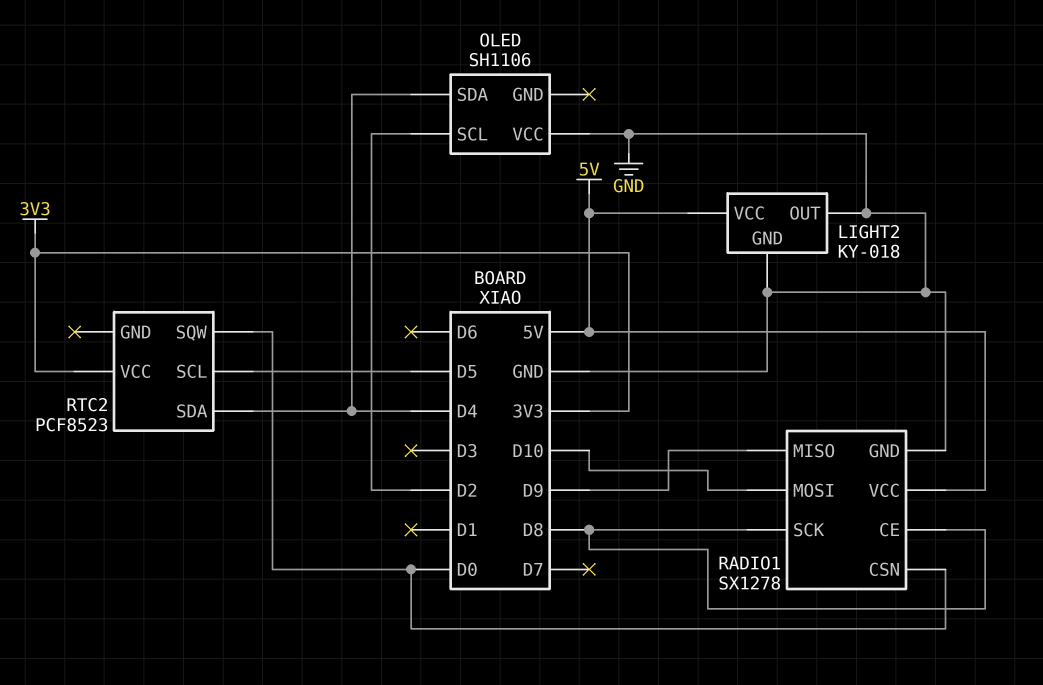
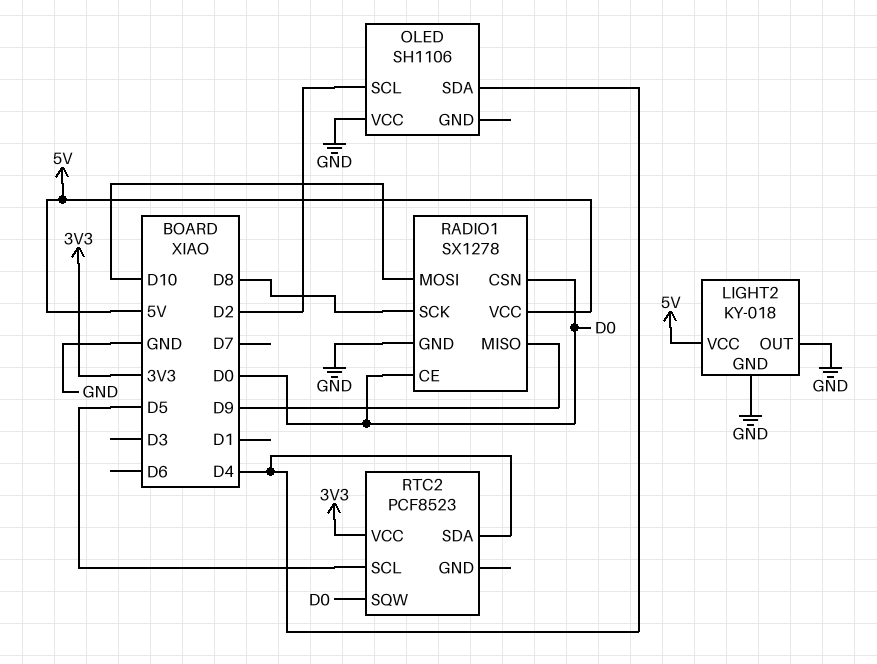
RADIO1 pin CE: D8 -> D0

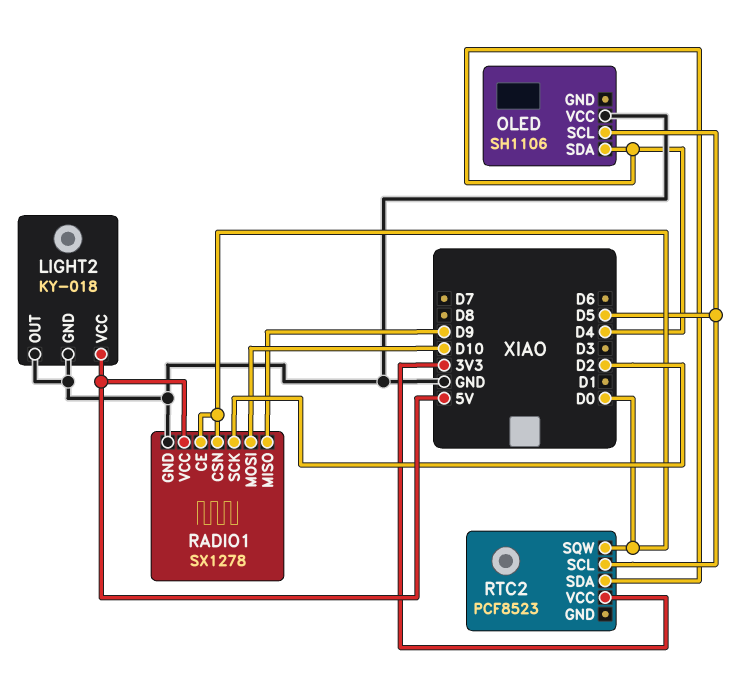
OLED pin SCL: D2 -> D5
RADIO1 pin SCK: D8 -> D2

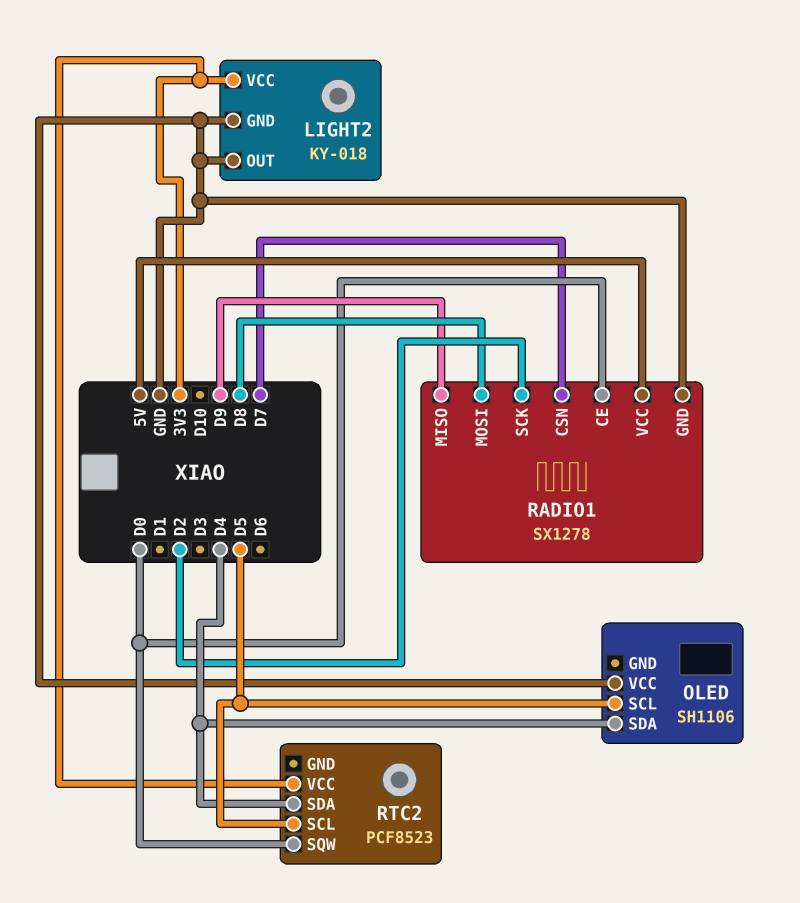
LIGHT2 pin VCC: 5V -> 3V3
RADIO1 pin CSN: D0 -> D7
RADIO1 pin MOSI: D10 -> D8

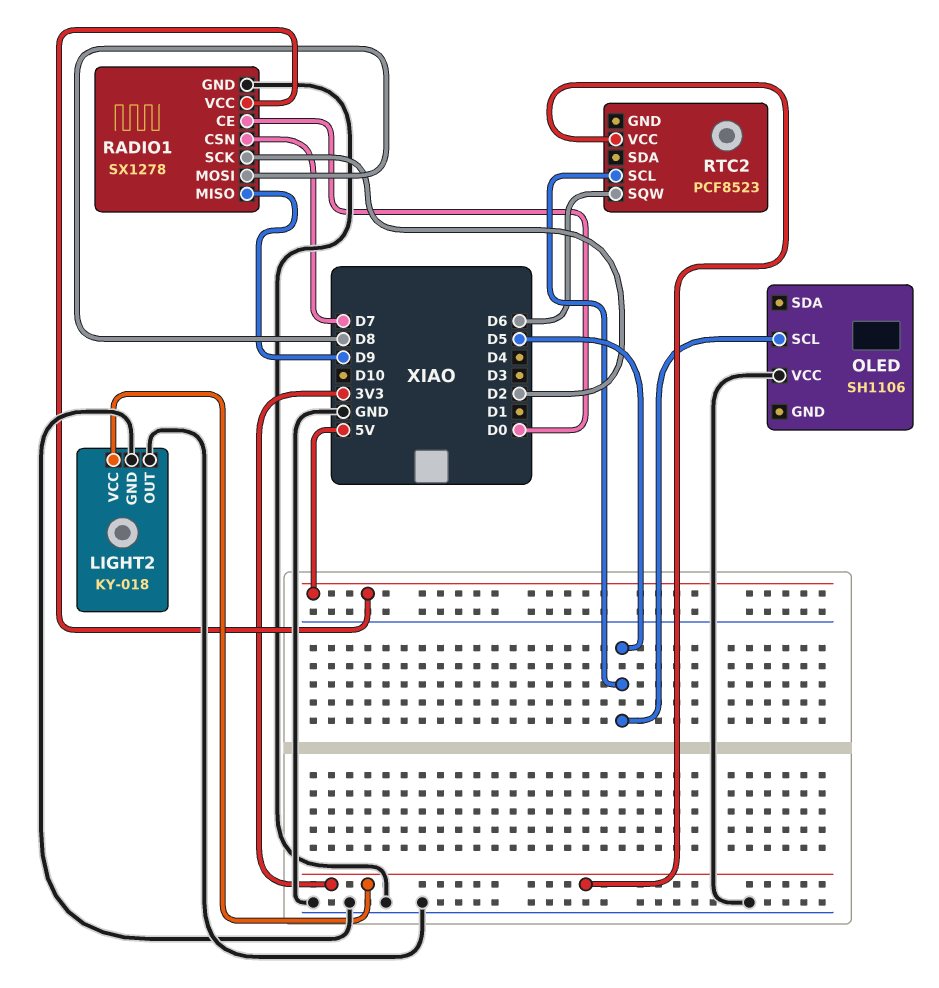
OLED pin SDA: D4 -> none
RTC2 pin SDA: D4 -> none
RTC2 pin SQW: D0 -> D6

